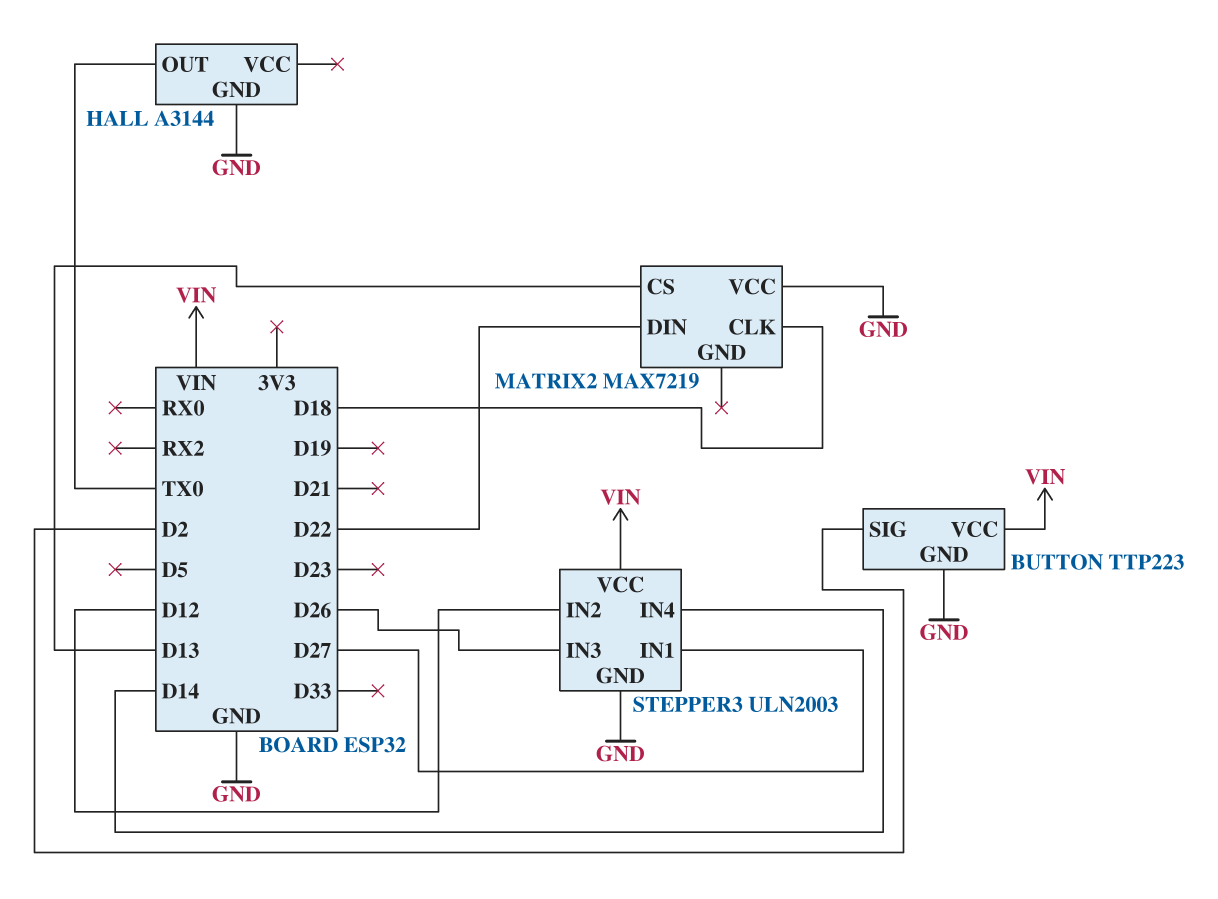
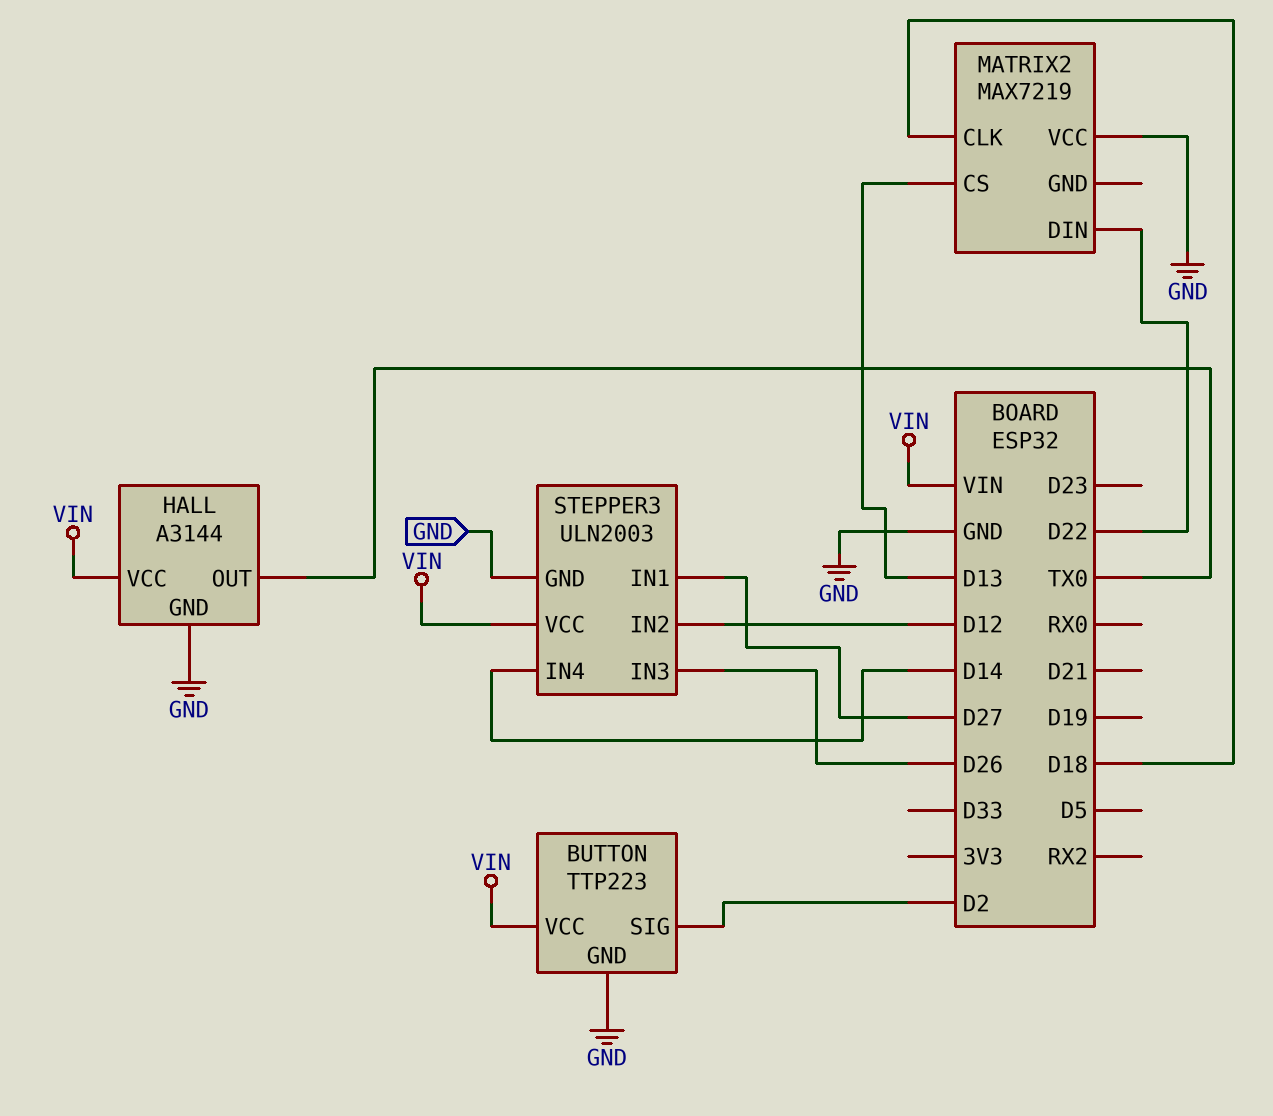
HALL pin VCC: none -> VIN

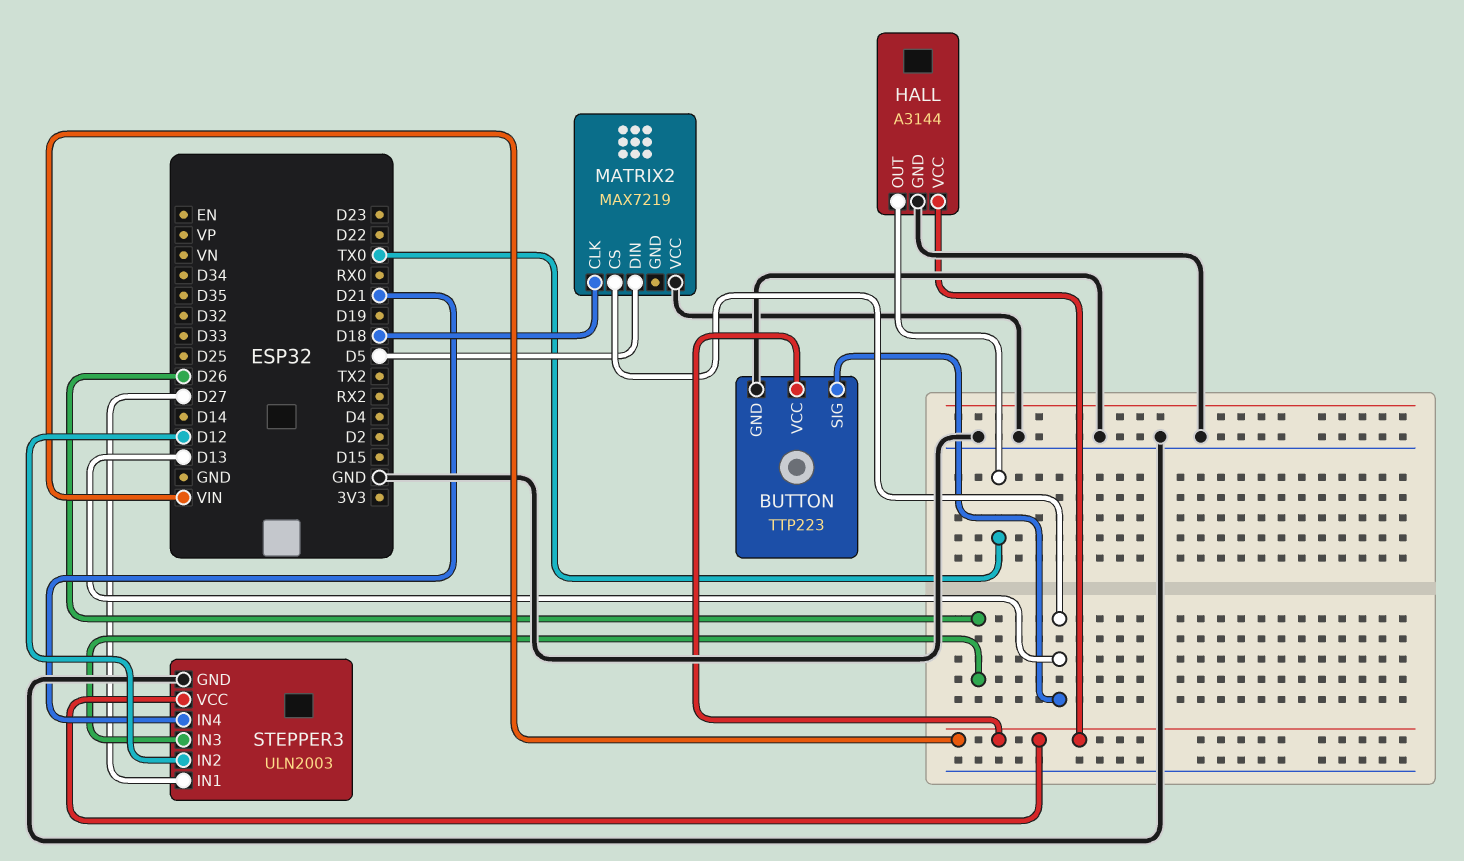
BUTTON pin SIG: D2 -> D13
MATRIX2 pin DIN: D22 -> D5
STEPPER3 pin IN4: D14 -> D21

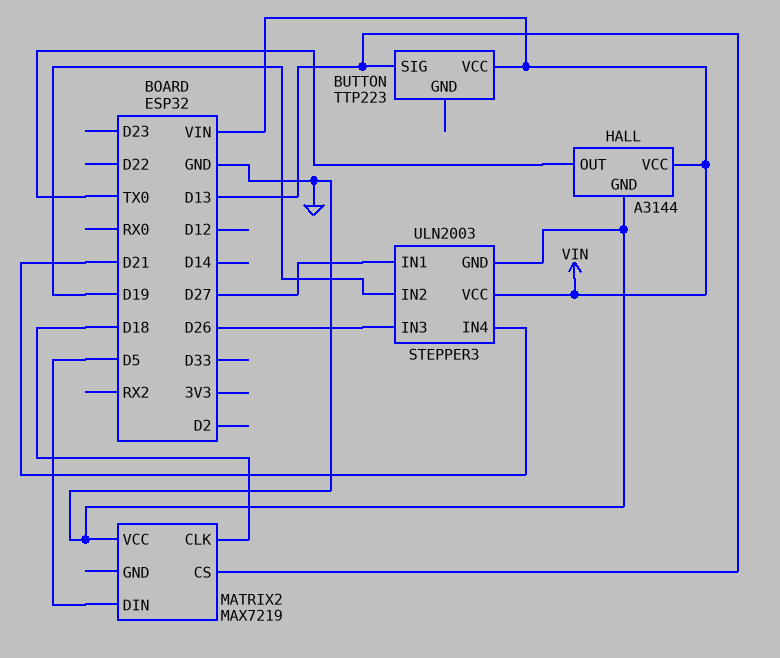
BUTTON pin GND: GND -> none
STEPPER3 pin IN2: D12 -> D19

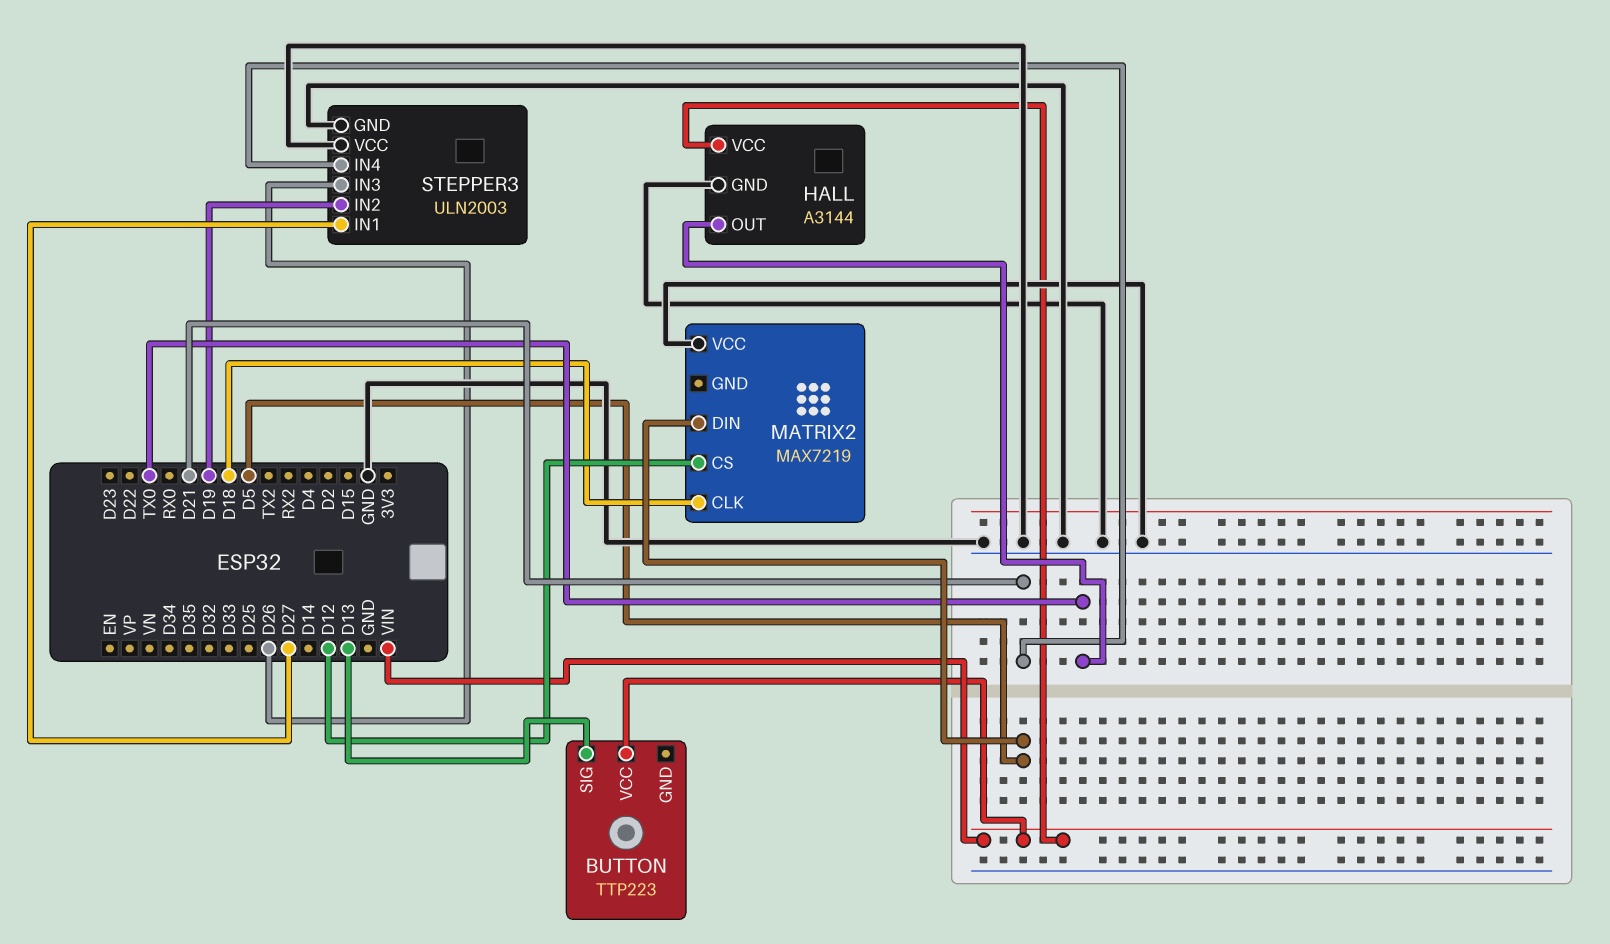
MATRIX2 pin CS: D13 -> D12
STEPPER3 pin VCC: VIN -> GND

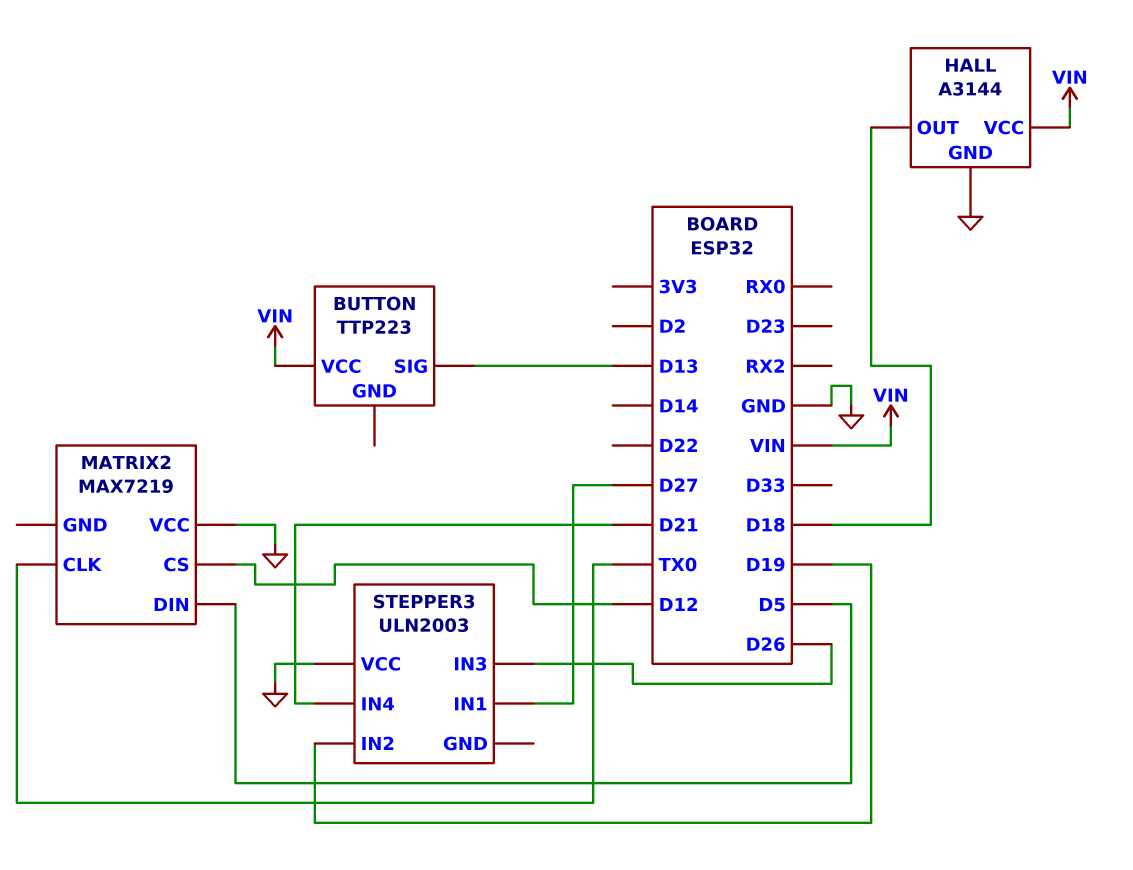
HALL pin OUT: TX0 -> D18
MATRIX2 pin CLK: D18 -> TX0
STEPPER3 pin GND: GND -> none

